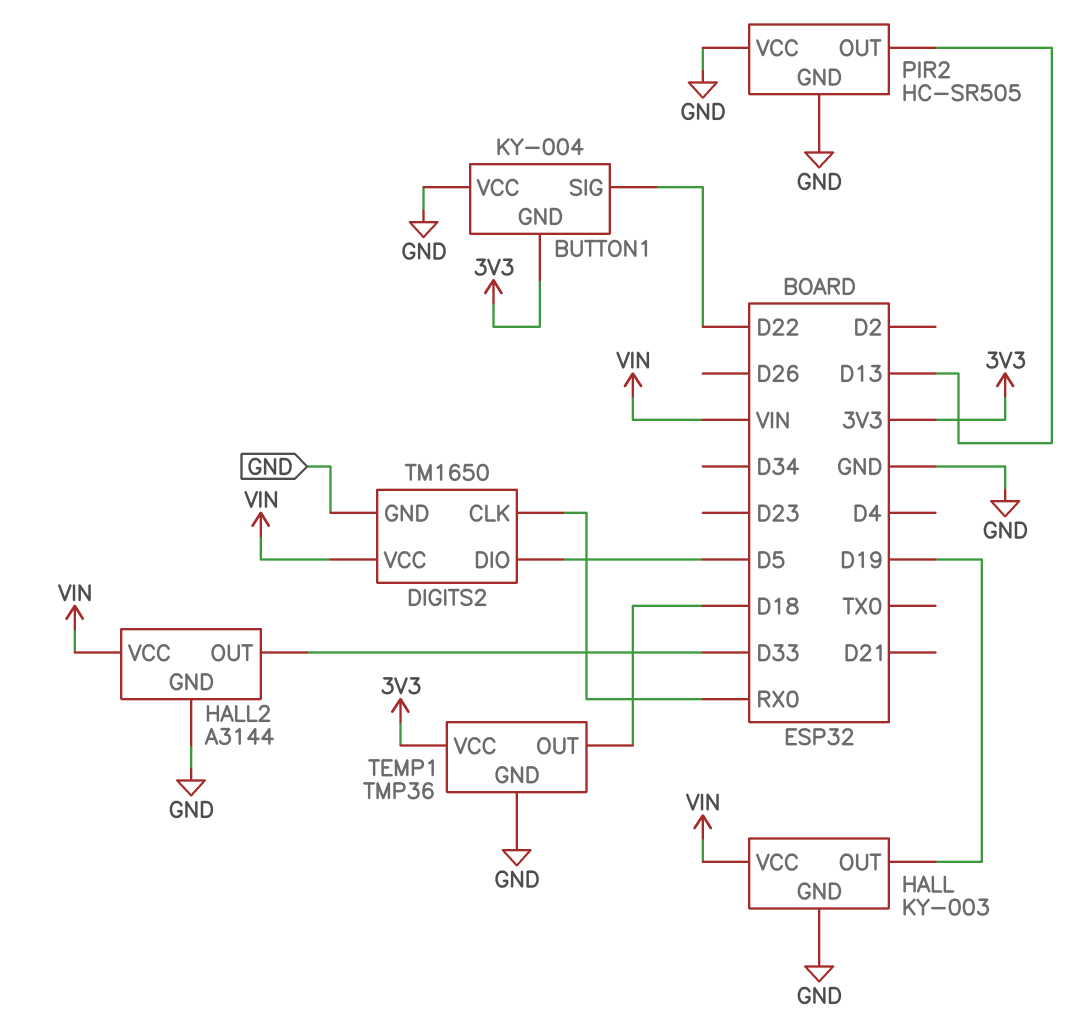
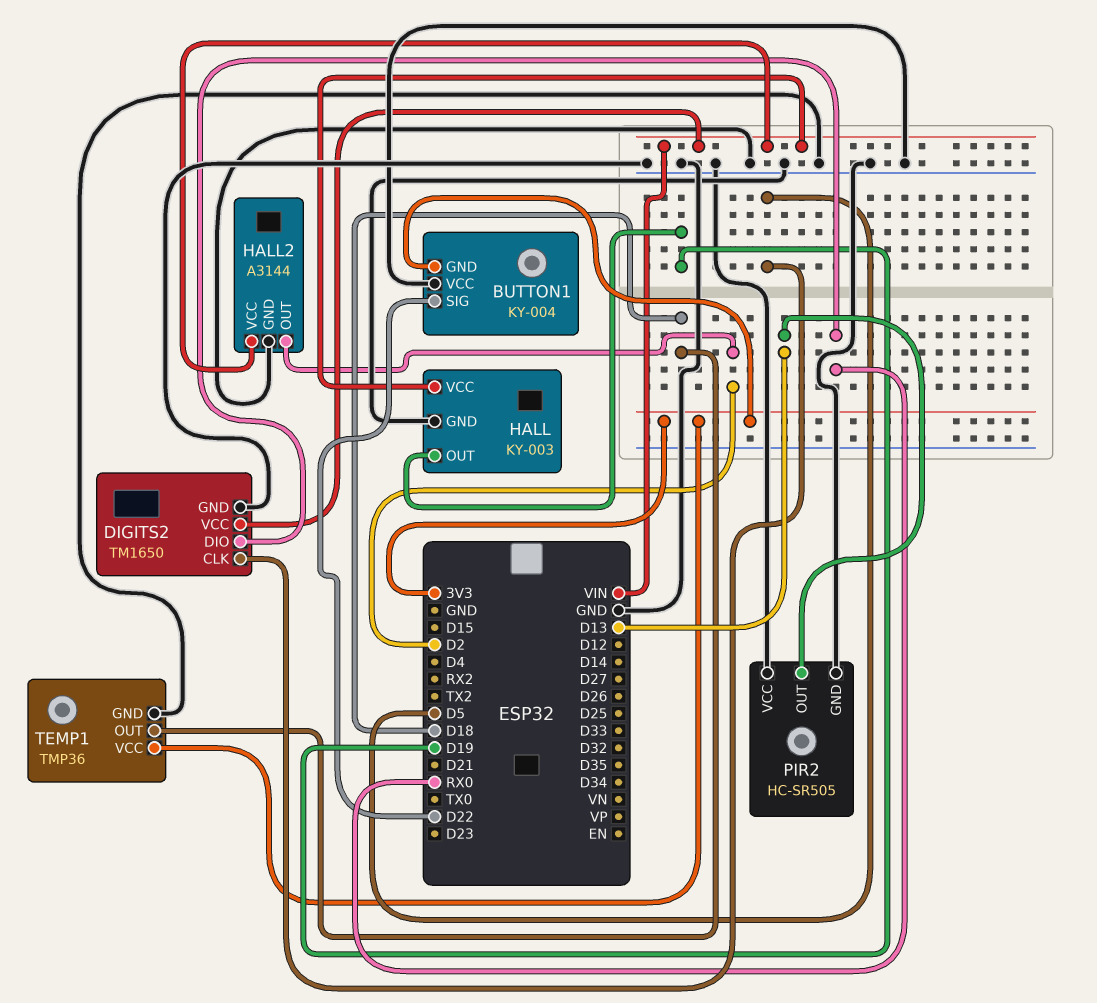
DIGITS2 pin CLK: RX0 -> D5
DIGITS2 pin DIO: D5 -> RX0
HALL2 pin OUT: D33 -> D2

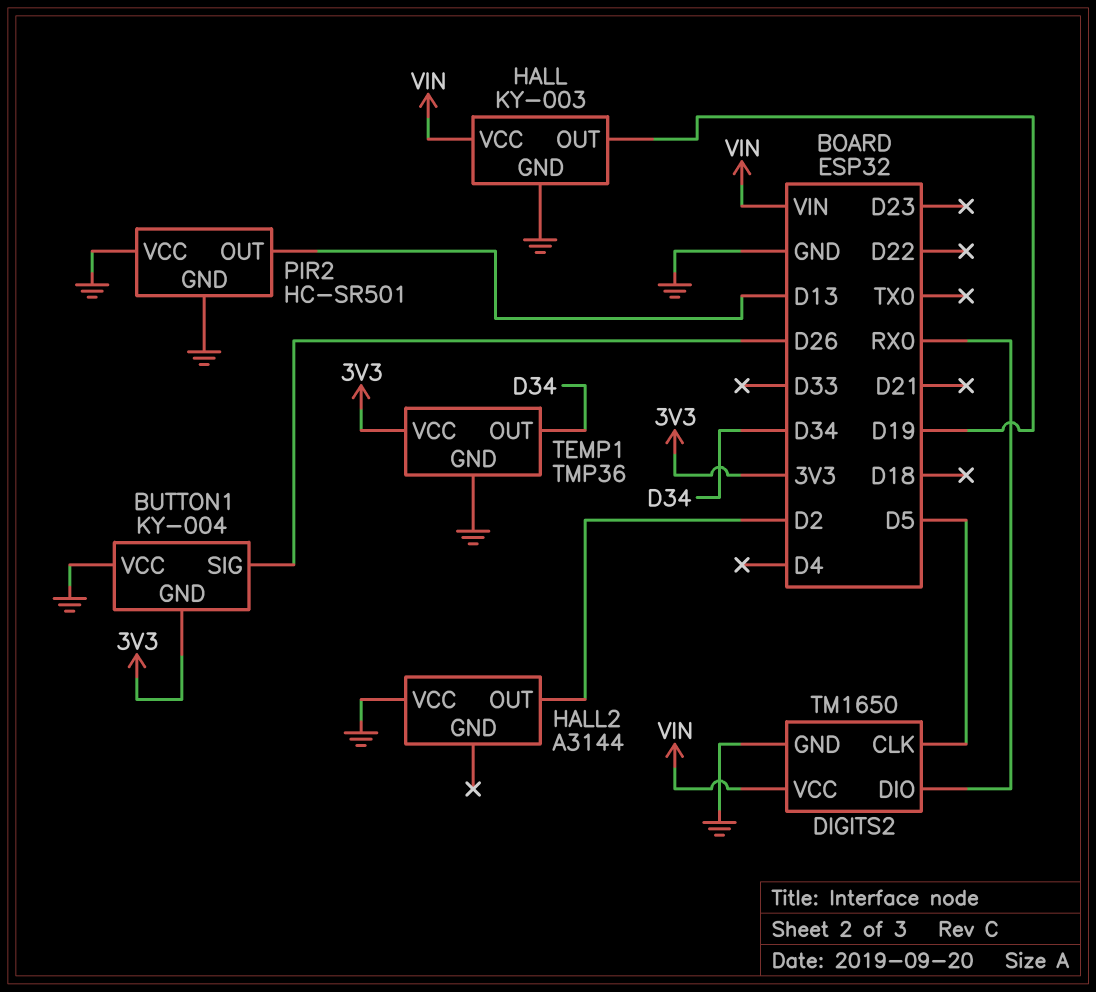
BUTTON1 pin SIG: D22 -> D26
HALL2 pin GND: GND -> none
HALL2 pin VCC: VIN -> GND
PIR2: HC-SR505 -> HC-SR501
TEMP1 pin OUT: D18 -> D34

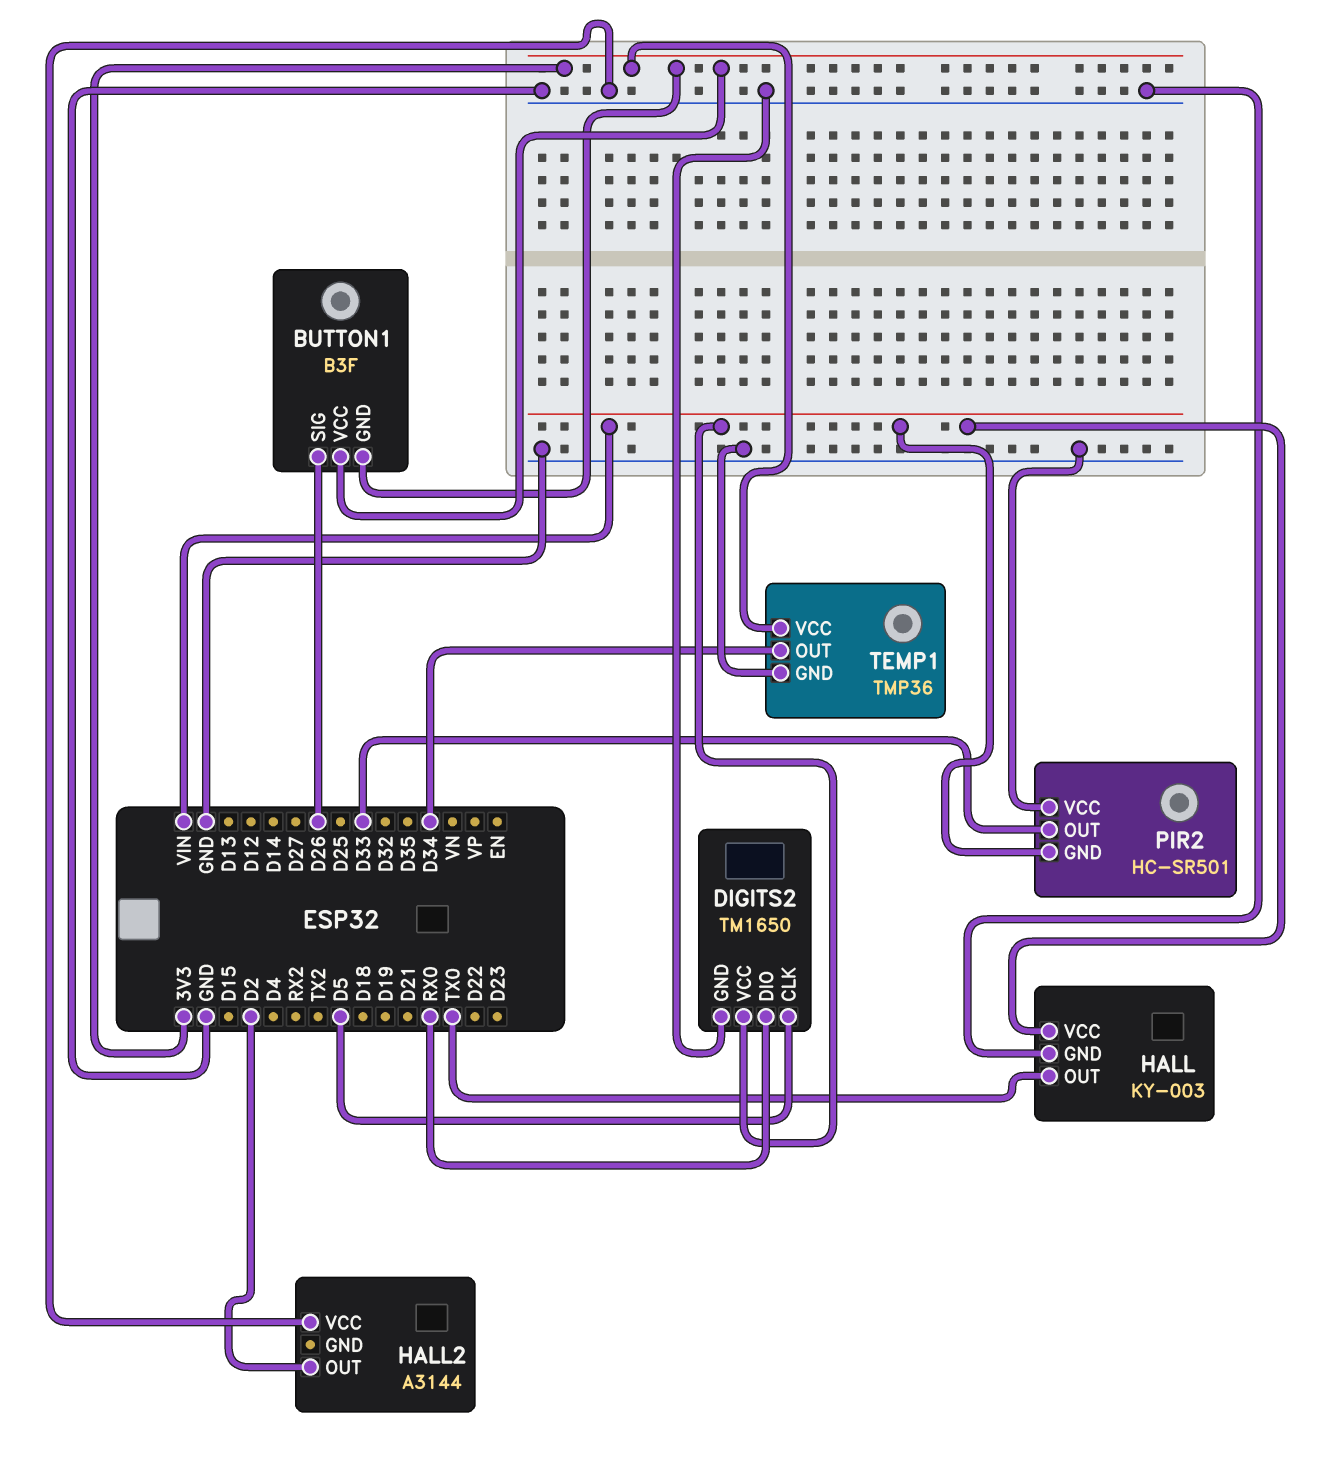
BUTTON1: KY-004 -> B3F
BUTTON1 pin VCC: GND -> 3V3
HALL pin OUT: D19 -> TX0
PIR2 pin GND: GND -> VIN
PIR2 pin OUT: D13 -> D33

